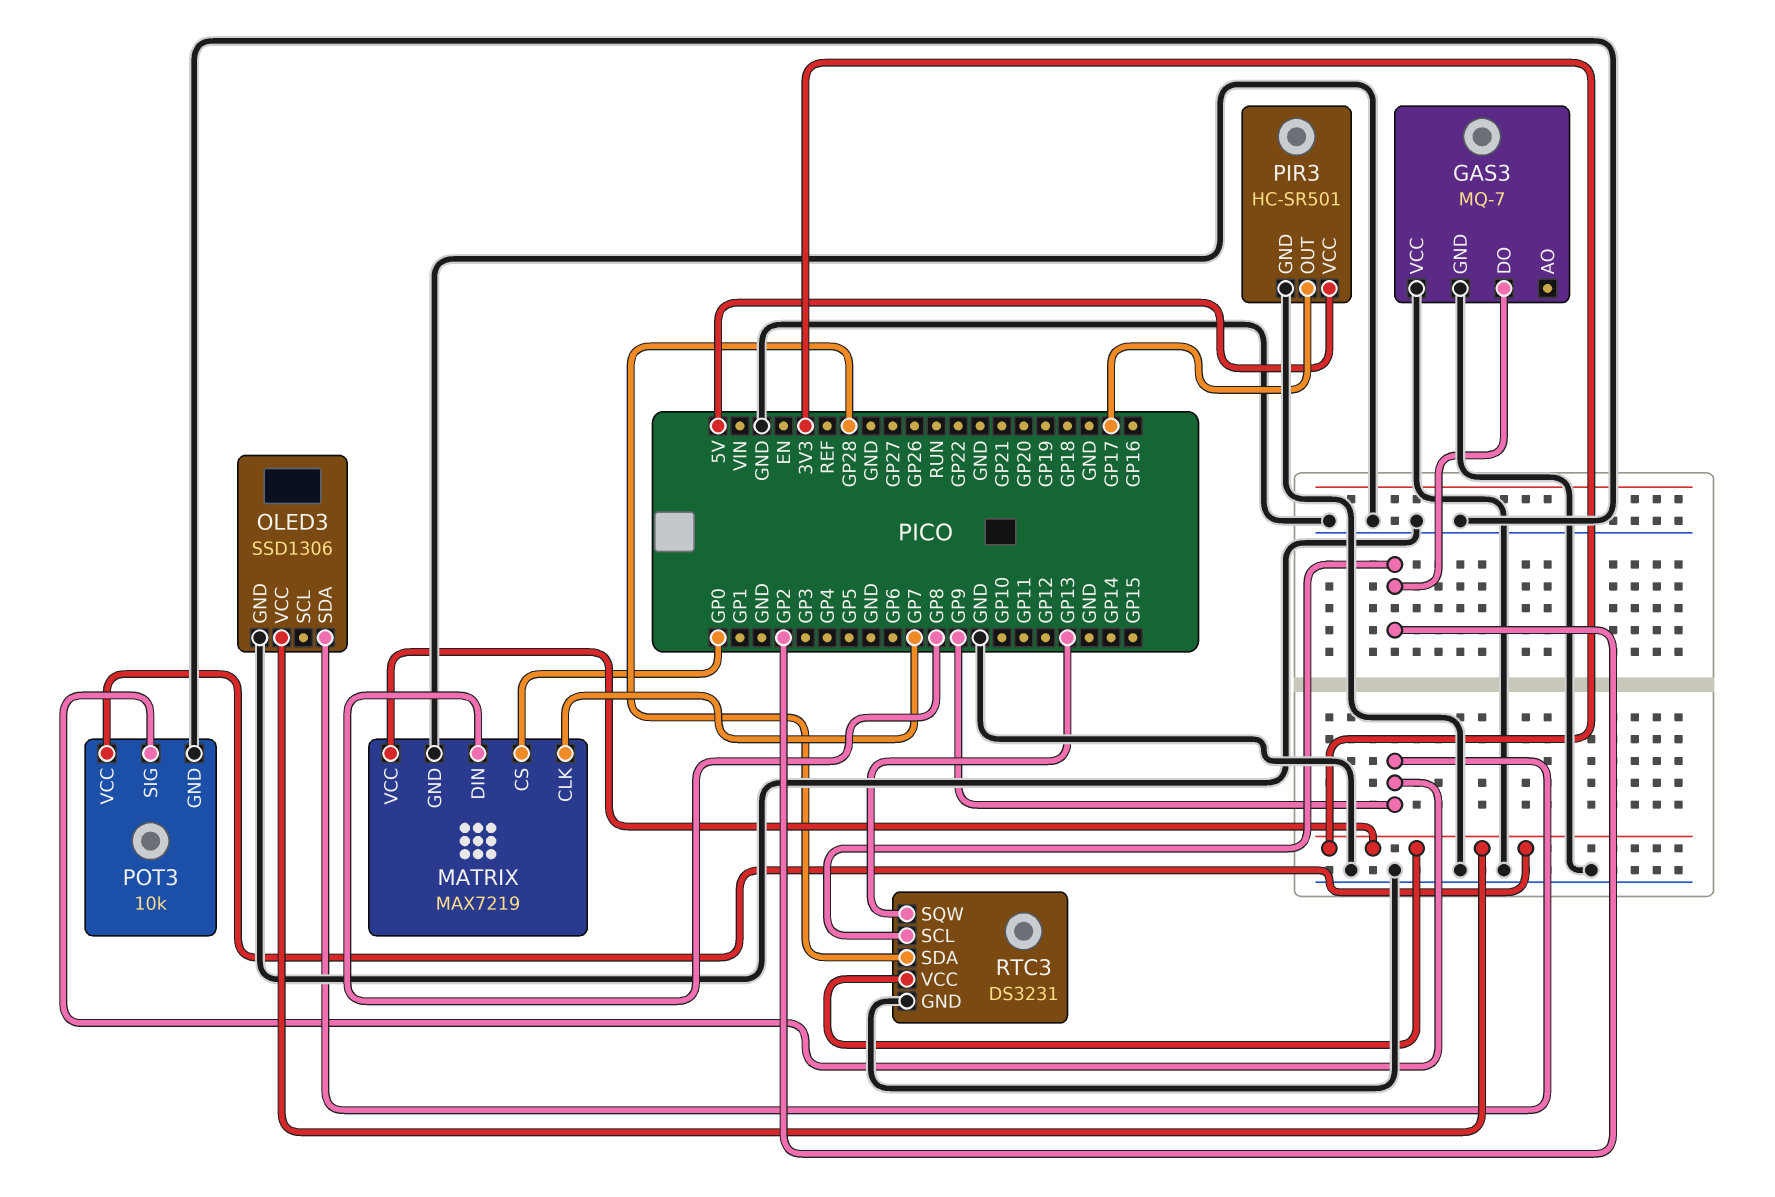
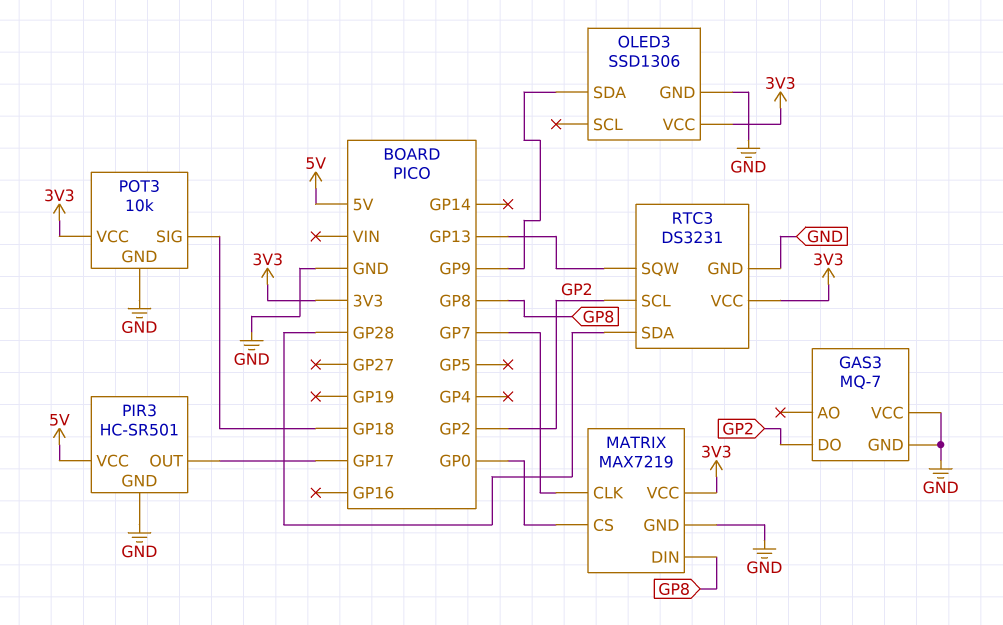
POT3 pin SIG: GP9 -> GP18

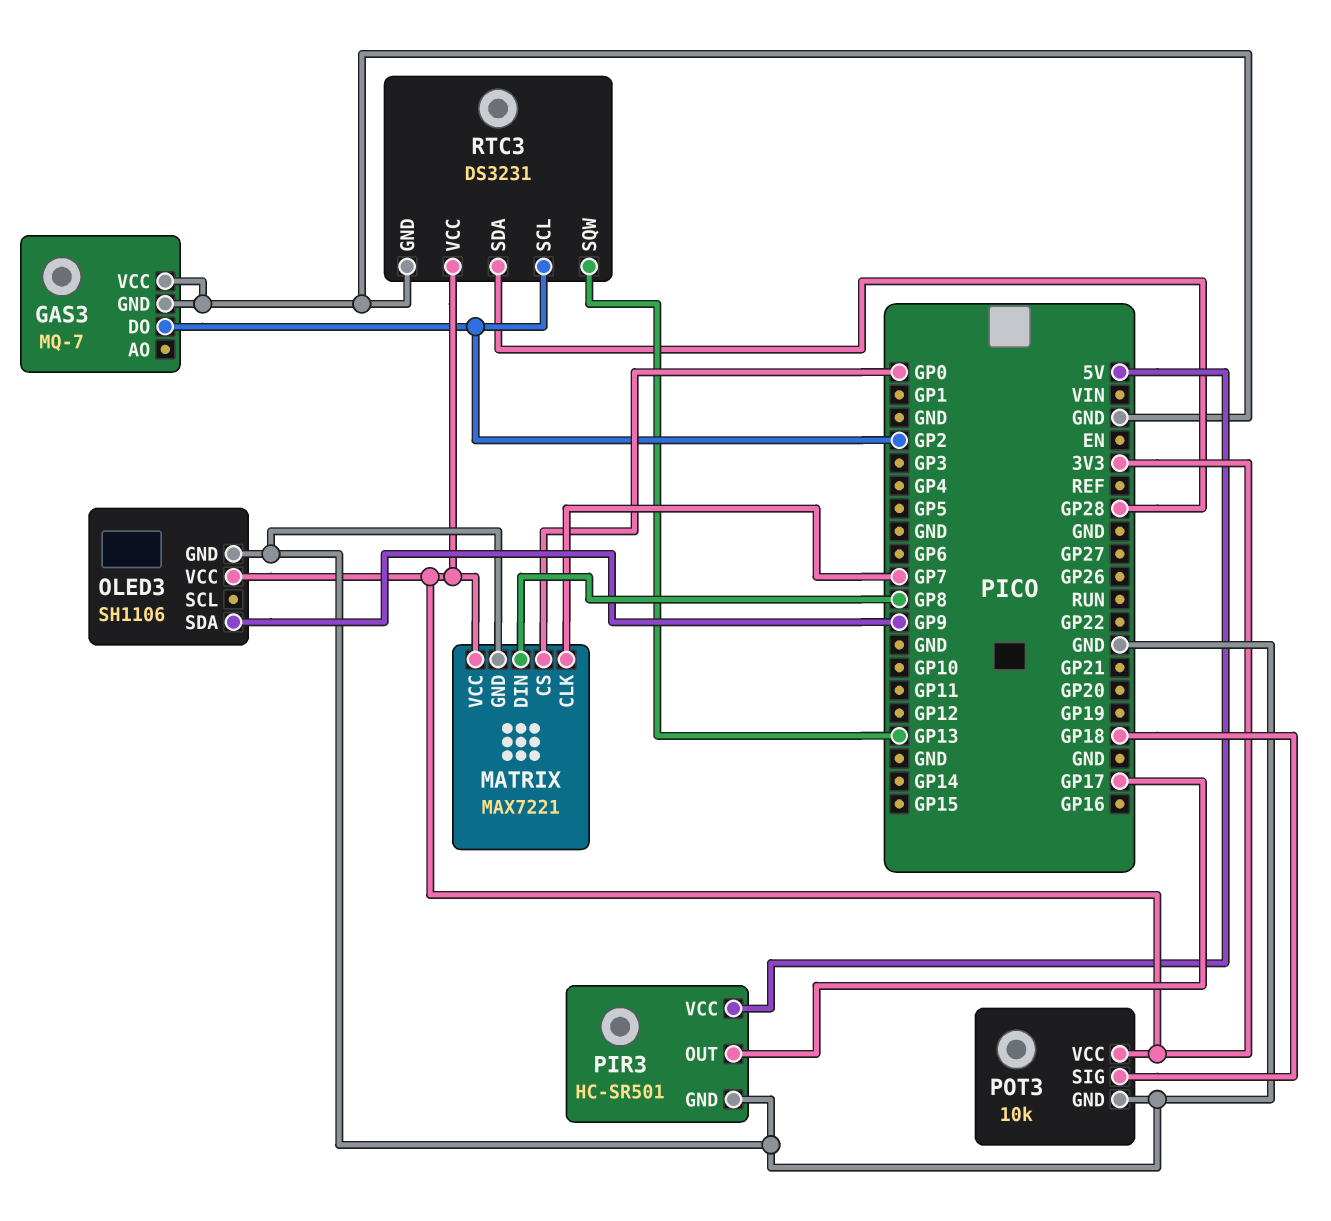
MATRIX: MAX7219 -> MAX7221
OLED3: SSD1306 -> SH1106

